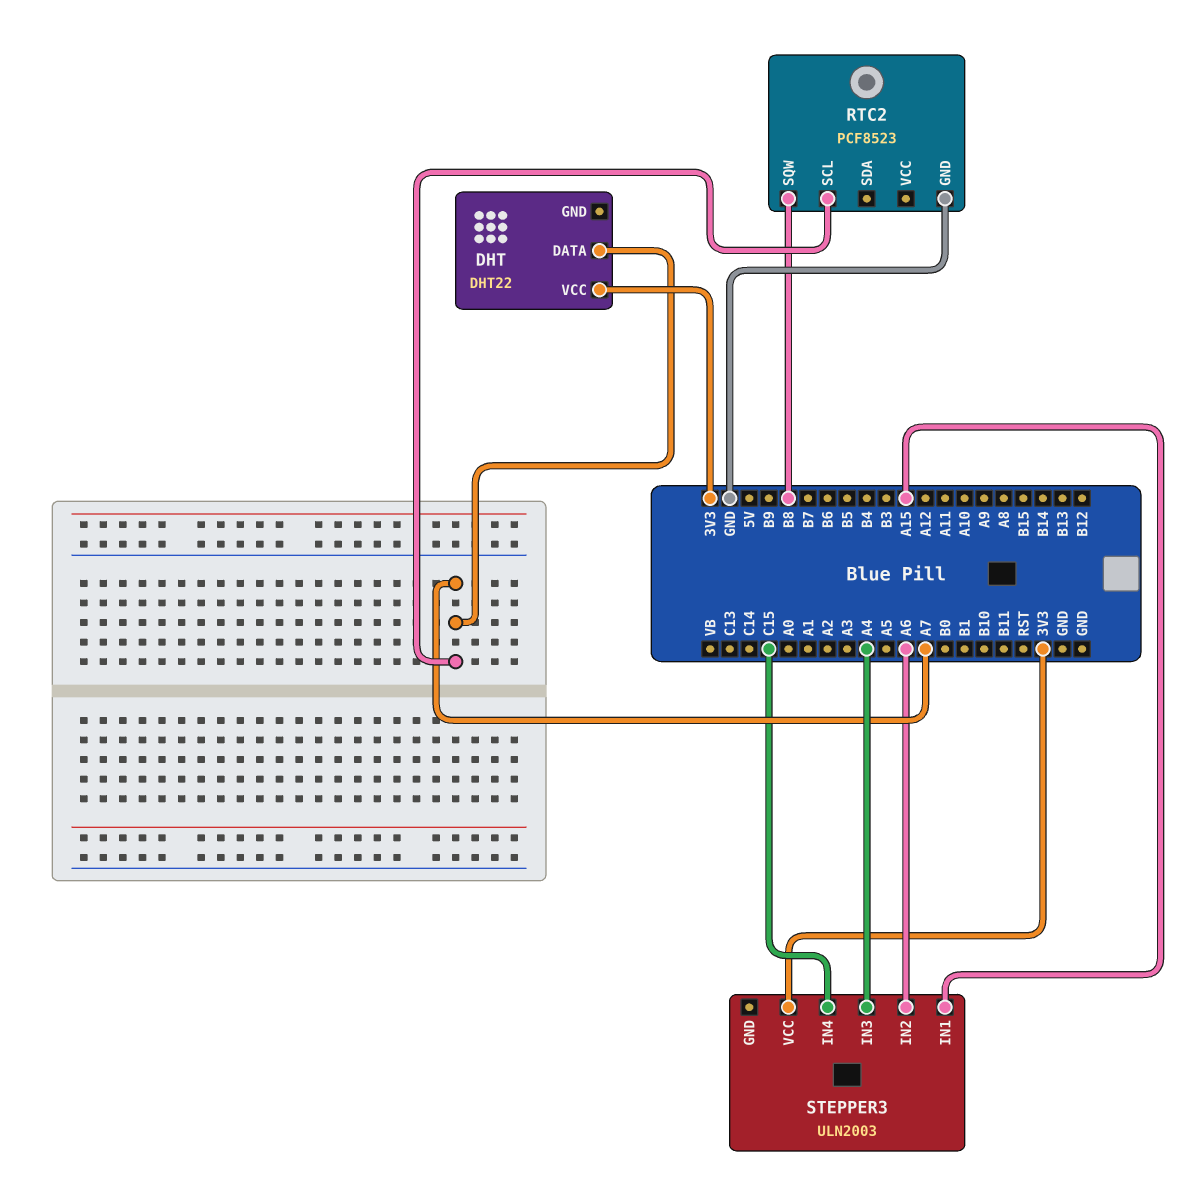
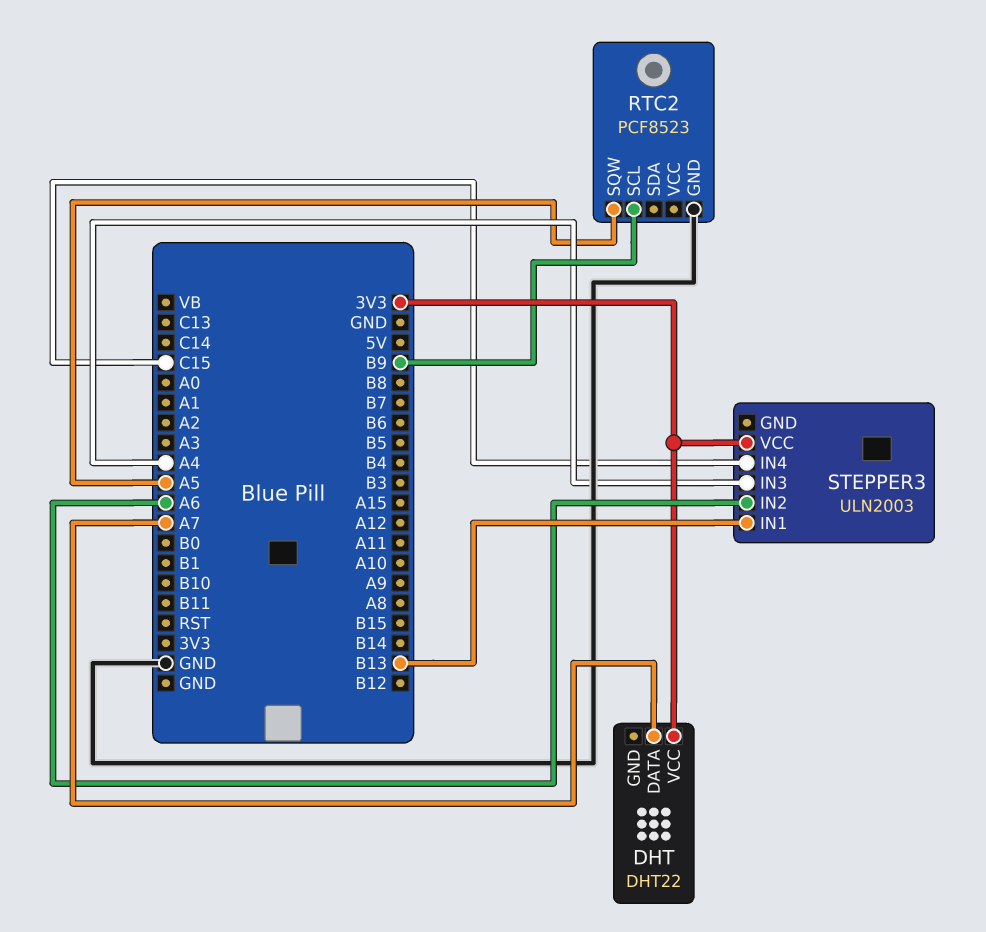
RTC2 pin SCL: A7 -> B9
RTC2 pin SQW: B8 -> A5
STEPPER3 pin IN1: A15 -> B13

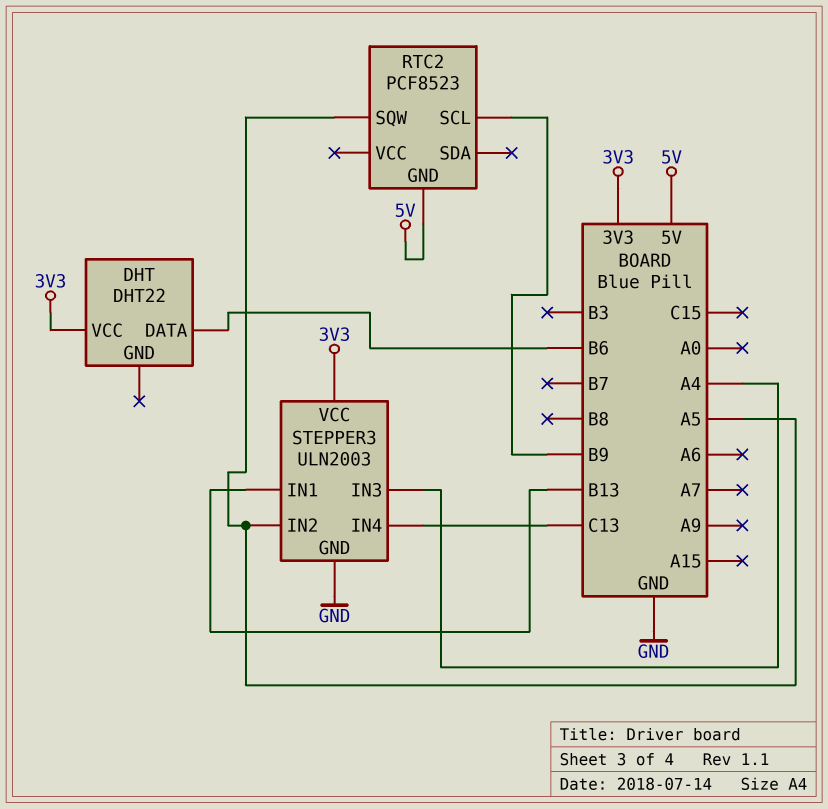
DHT pin DATA: A7 -> B6
RTC2 pin GND: GND -> 5V
STEPPER3 pin GND: none -> GND
STEPPER3 pin IN2: A6 -> A5
STEPPER3 pin IN4: C15 -> C13

